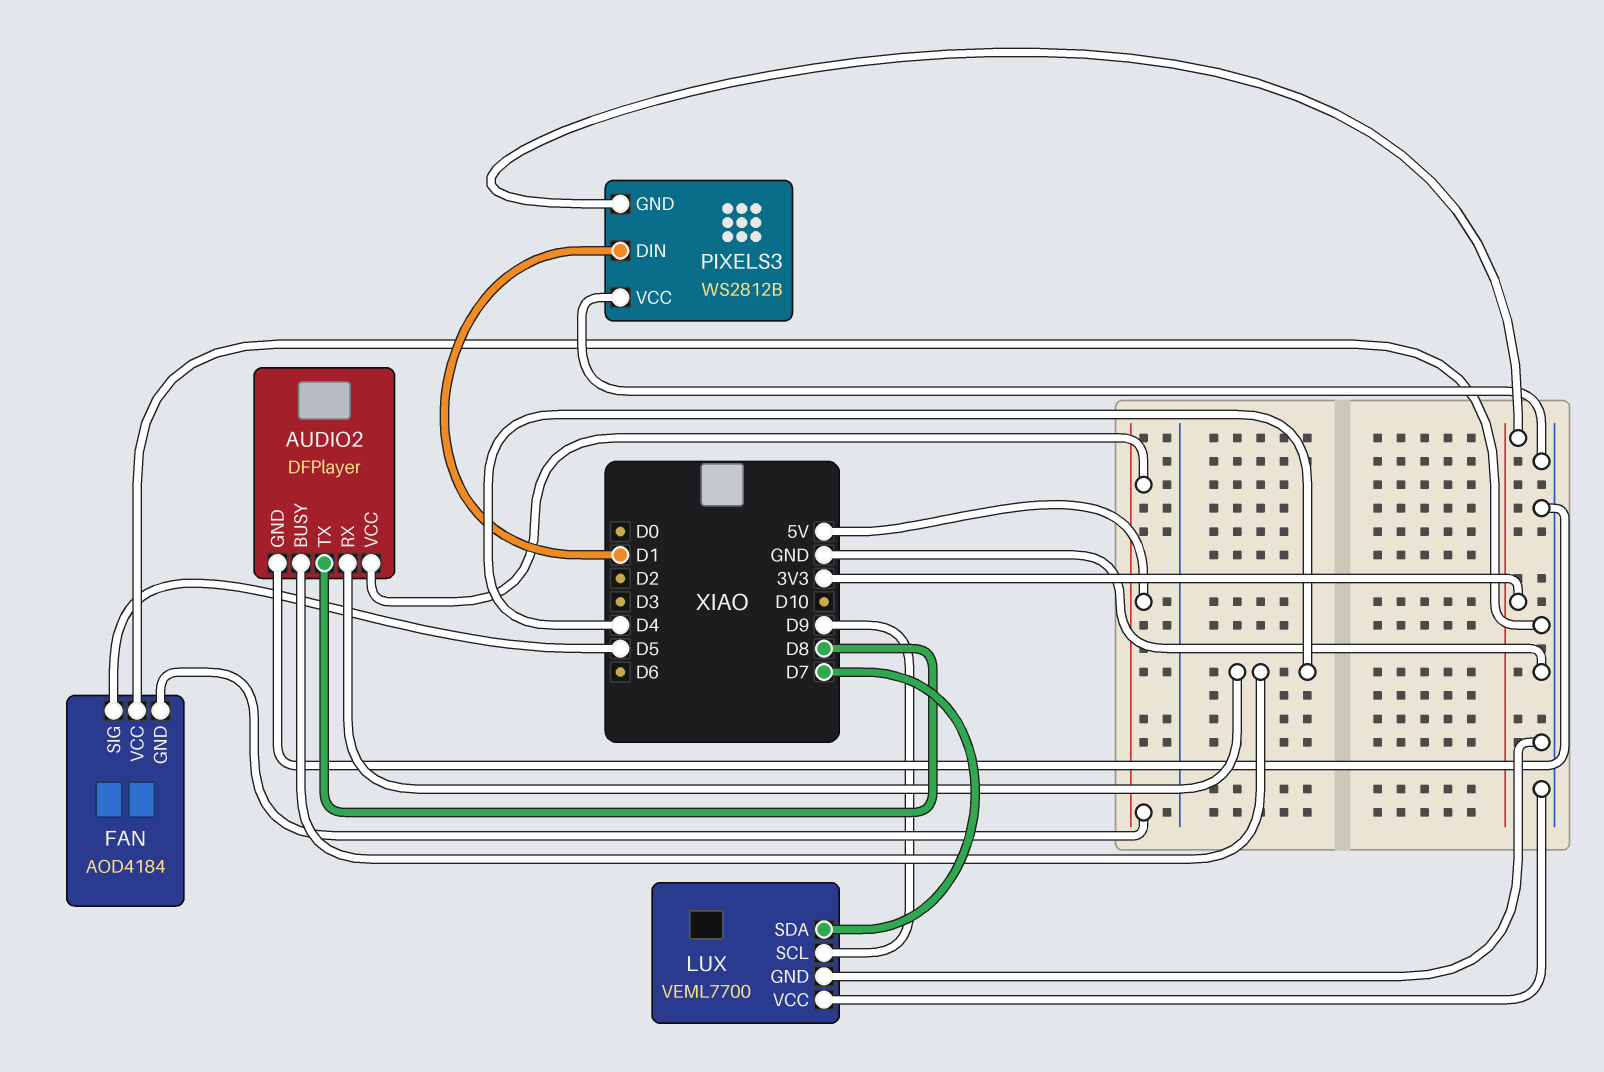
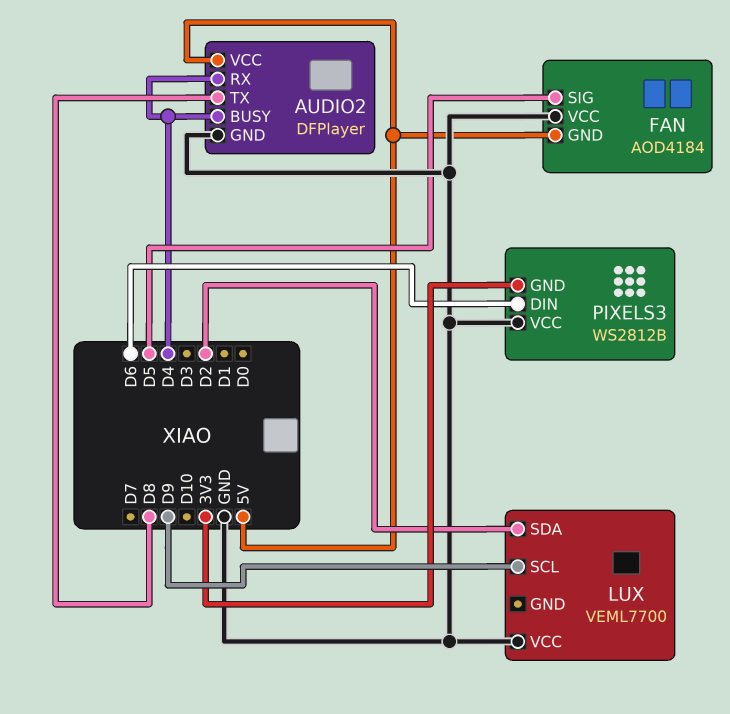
LUX pin GND: GND -> none
LUX pin SDA: D7 -> D2
PIXELS3 pin DIN: D1 -> D6

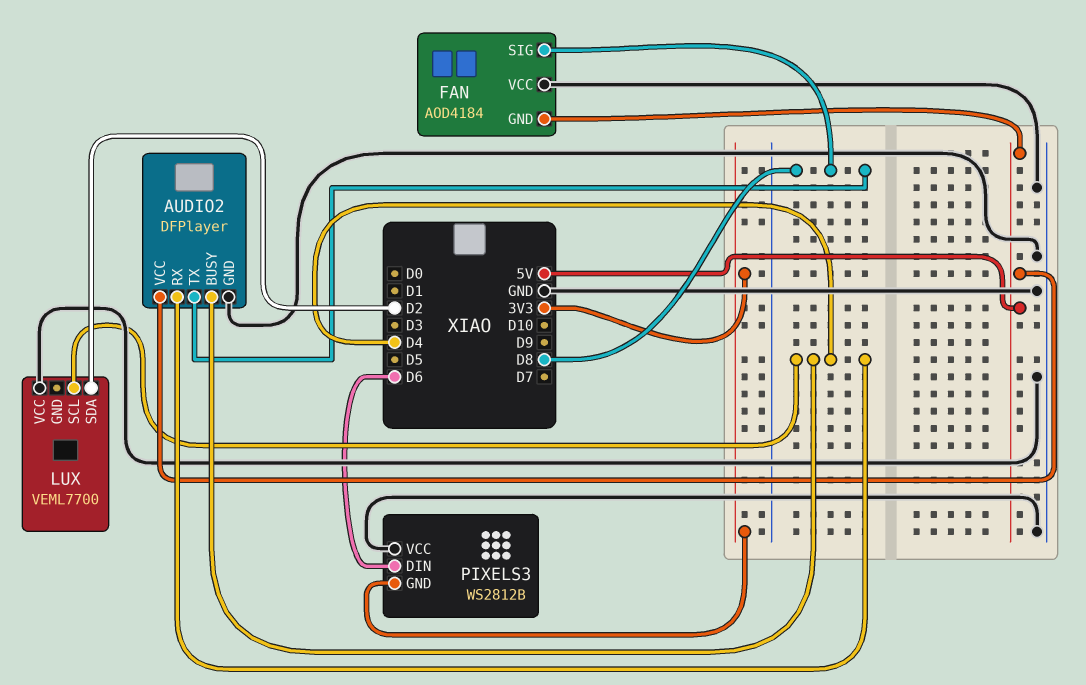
FAN pin SIG: D5 -> D8
LUX pin SCL: D9 -> D4

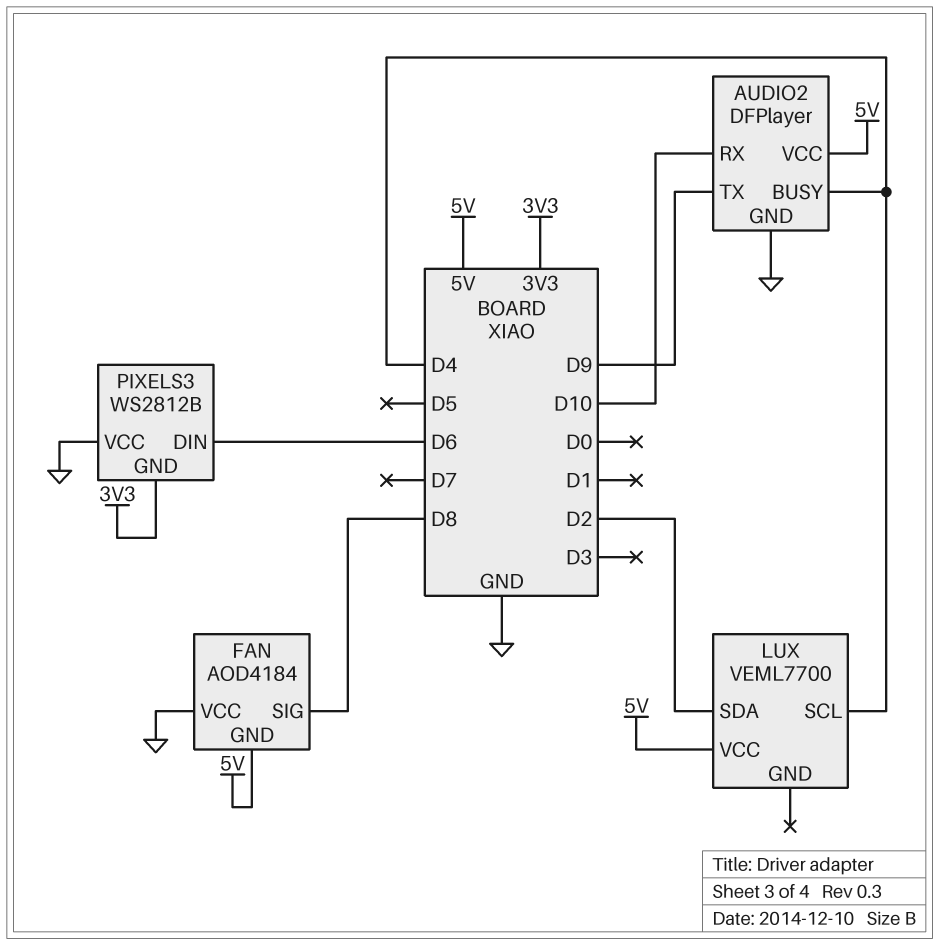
AUDIO2 pin RX: D4 -> D10
AUDIO2 pin TX: D8 -> D9
LUX pin VCC: GND -> 5V

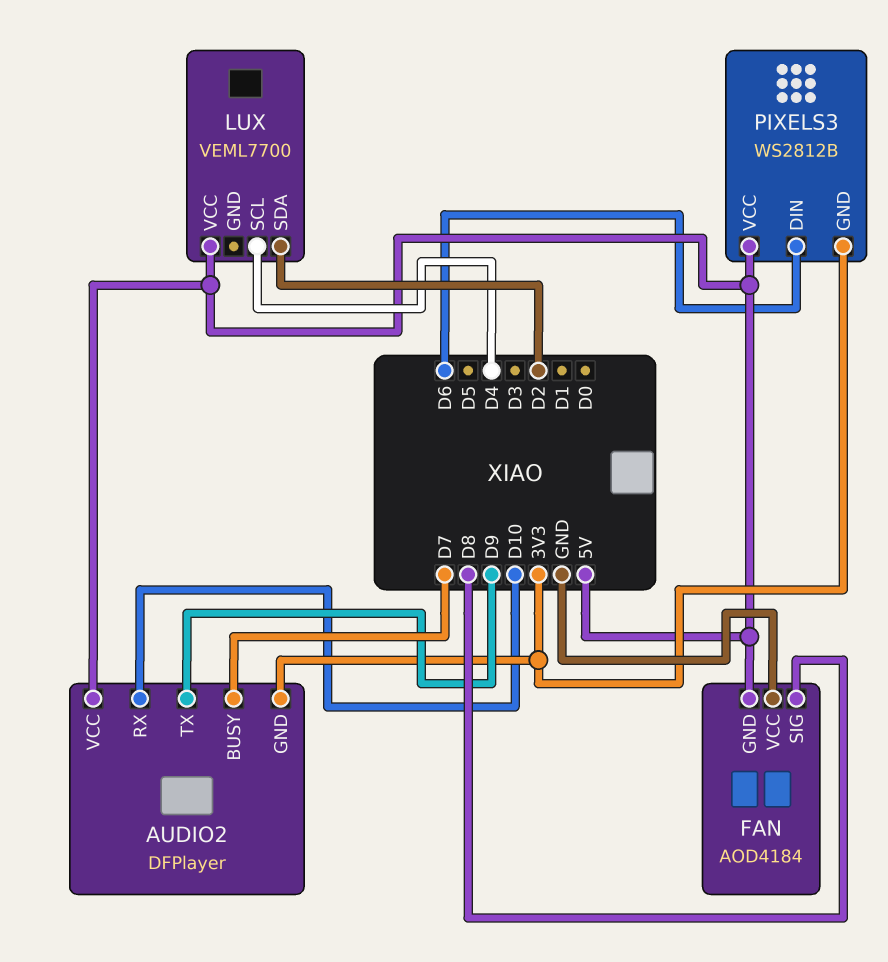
AUDIO2 pin BUSY: D4 -> D7
AUDIO2 pin GND: GND -> 3V3
PIXELS3 pin VCC: GND -> 5V

